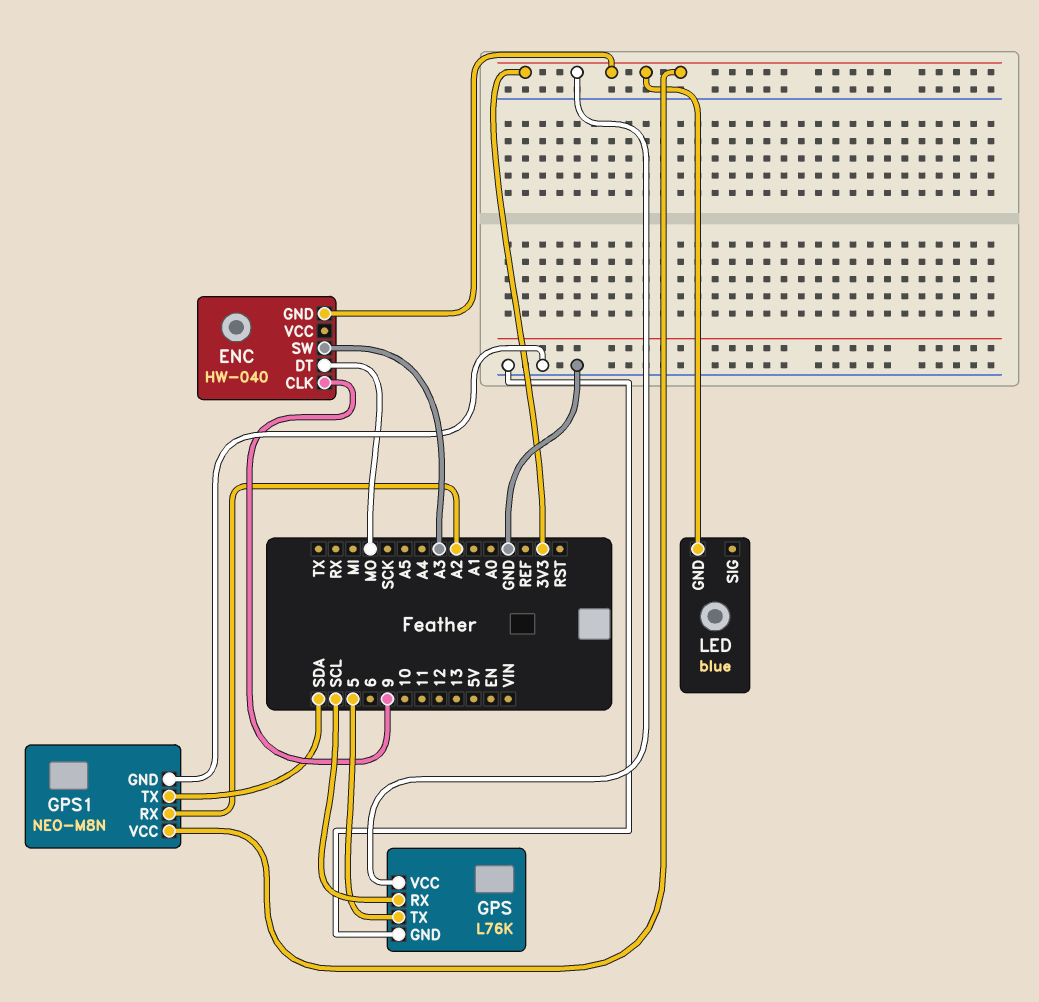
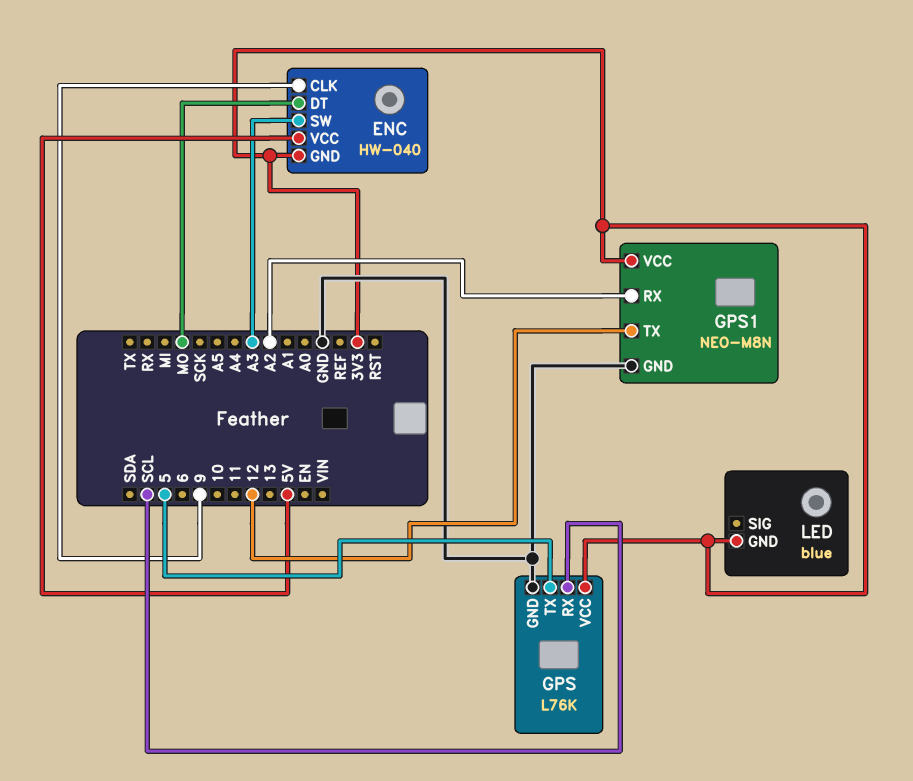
ENC pin VCC: none -> 5V
GPS1 pin TX: SDA -> 12

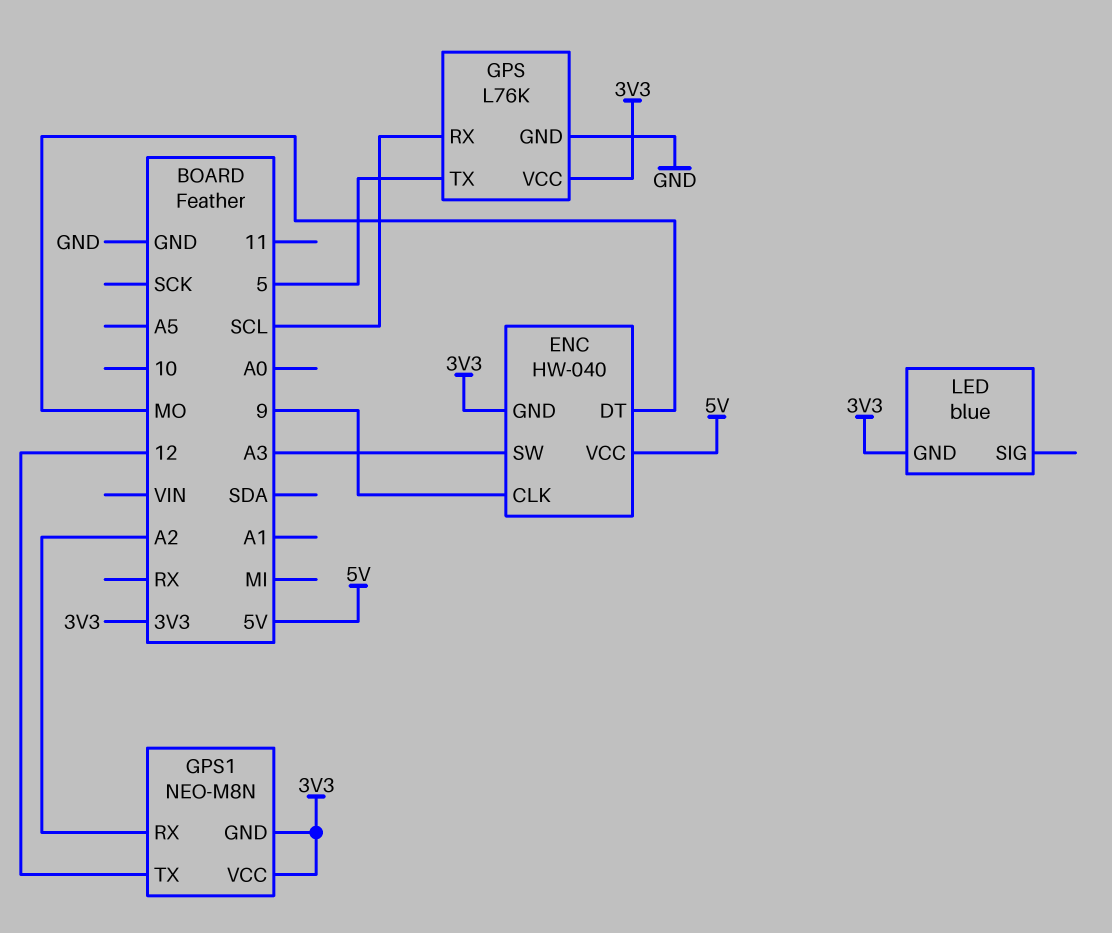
GPS1 pin GND: GND -> 3V3

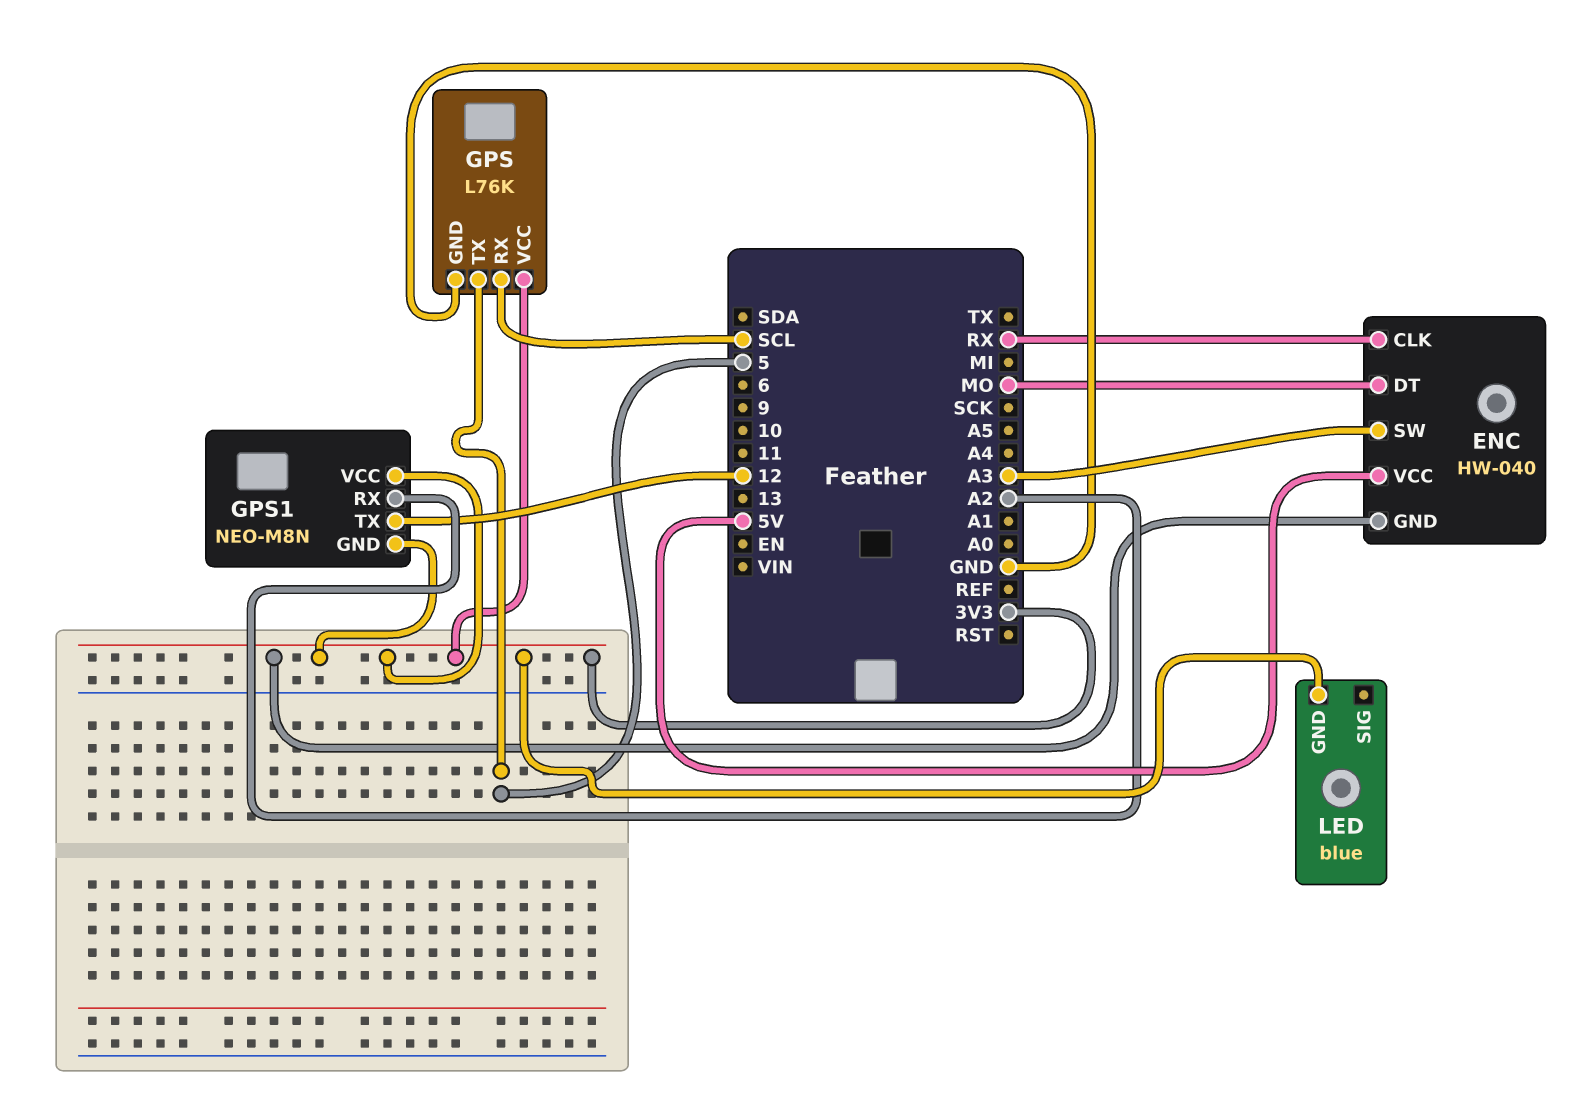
ENC pin CLK: 9 -> RX

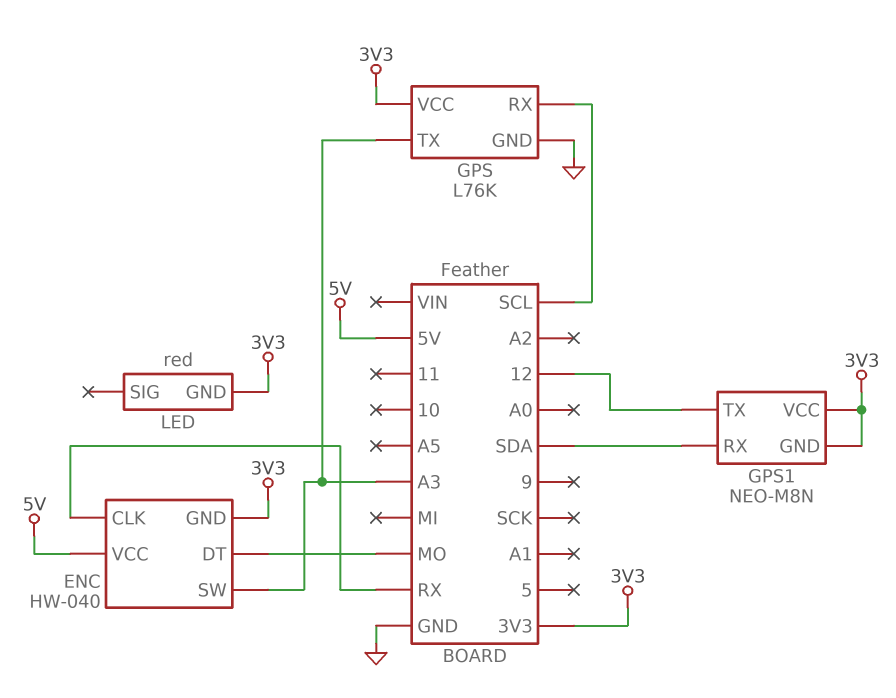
GPS pin TX: 5 -> A3
GPS1 pin RX: A2 -> SDA
LED: blue -> red

